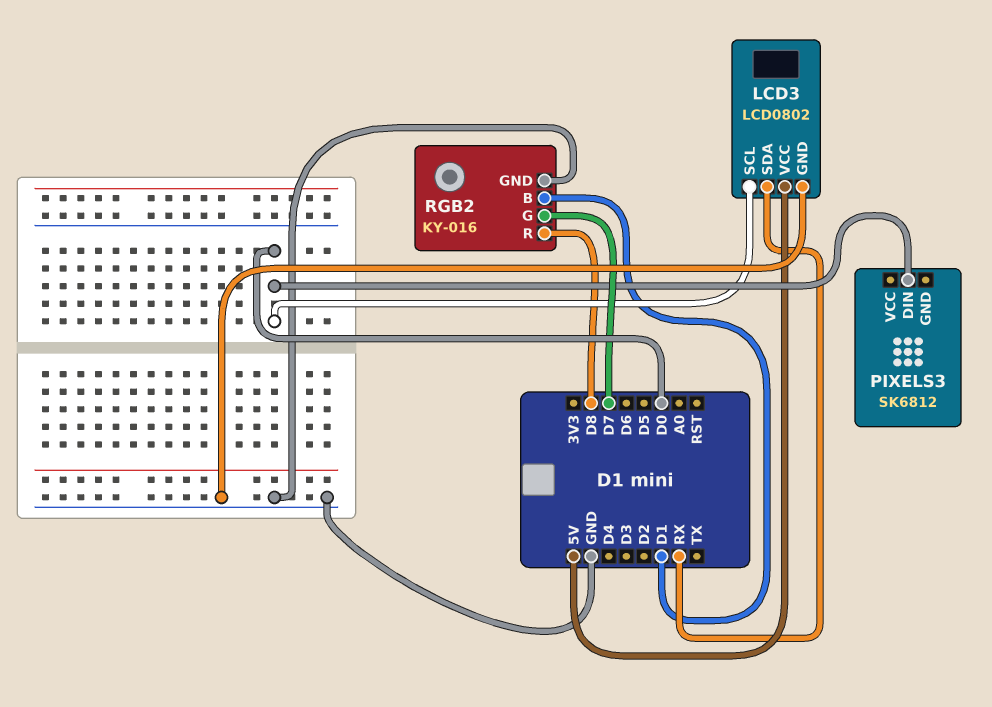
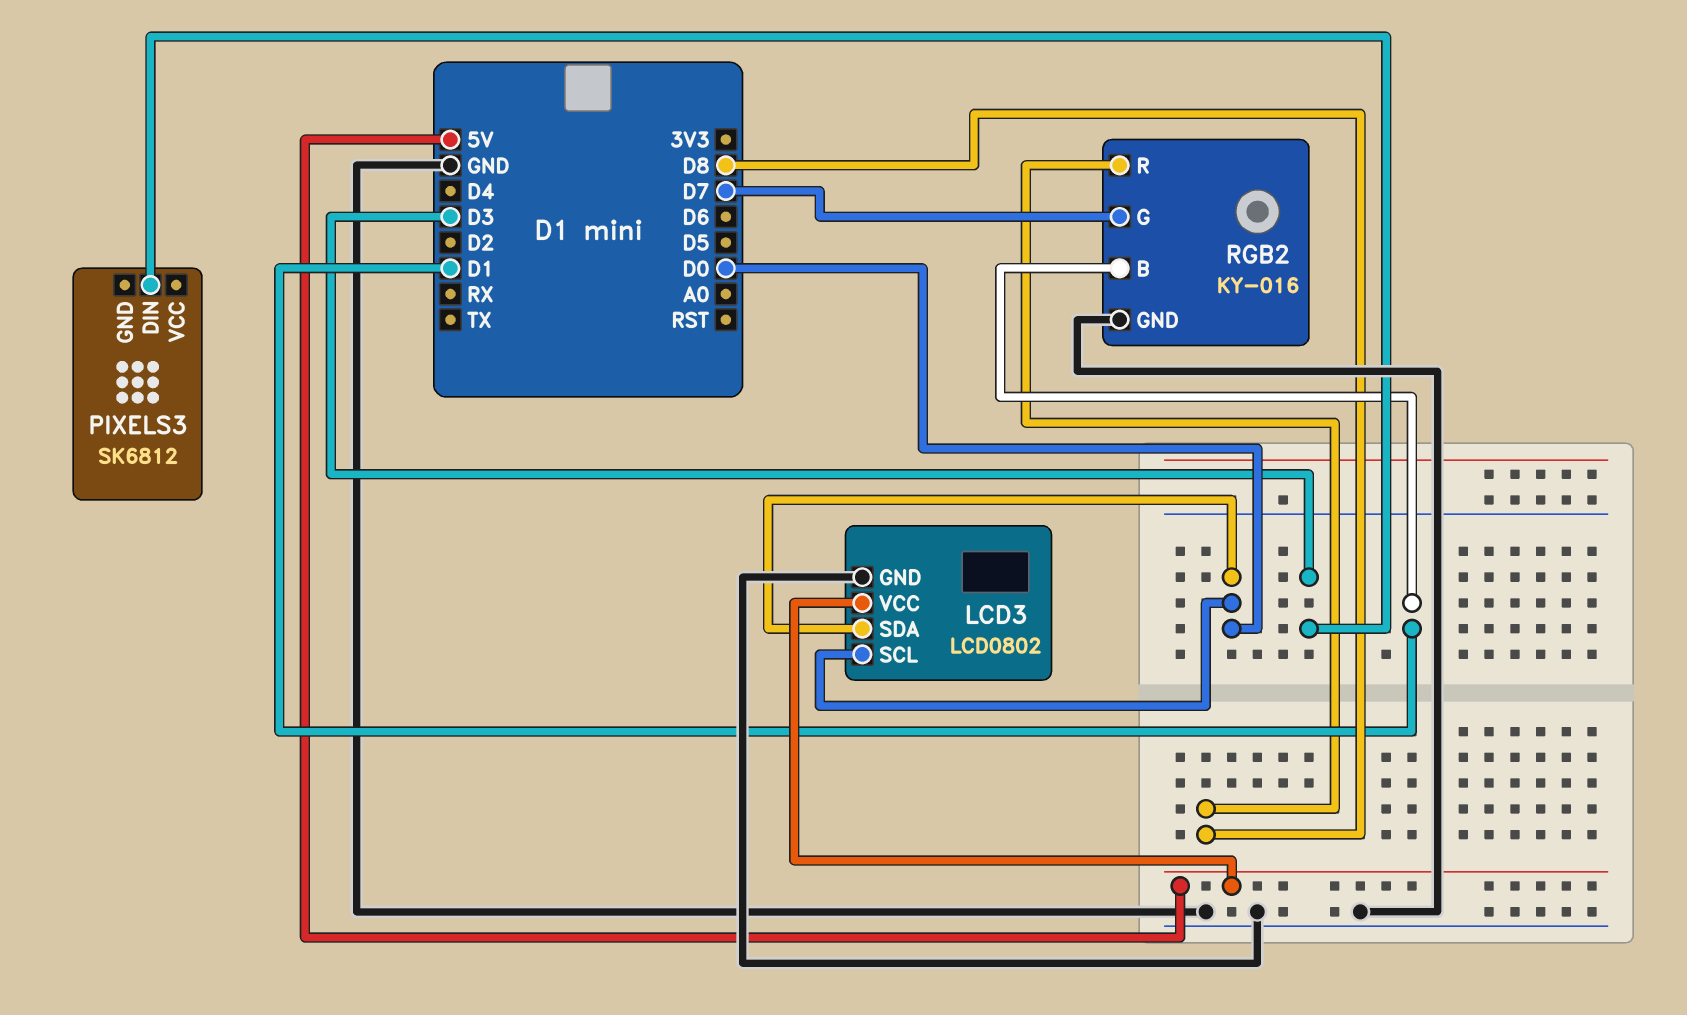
LCD3 pin SDA: RX -> D0
PIXELS3 pin DIN: D0 -> D3

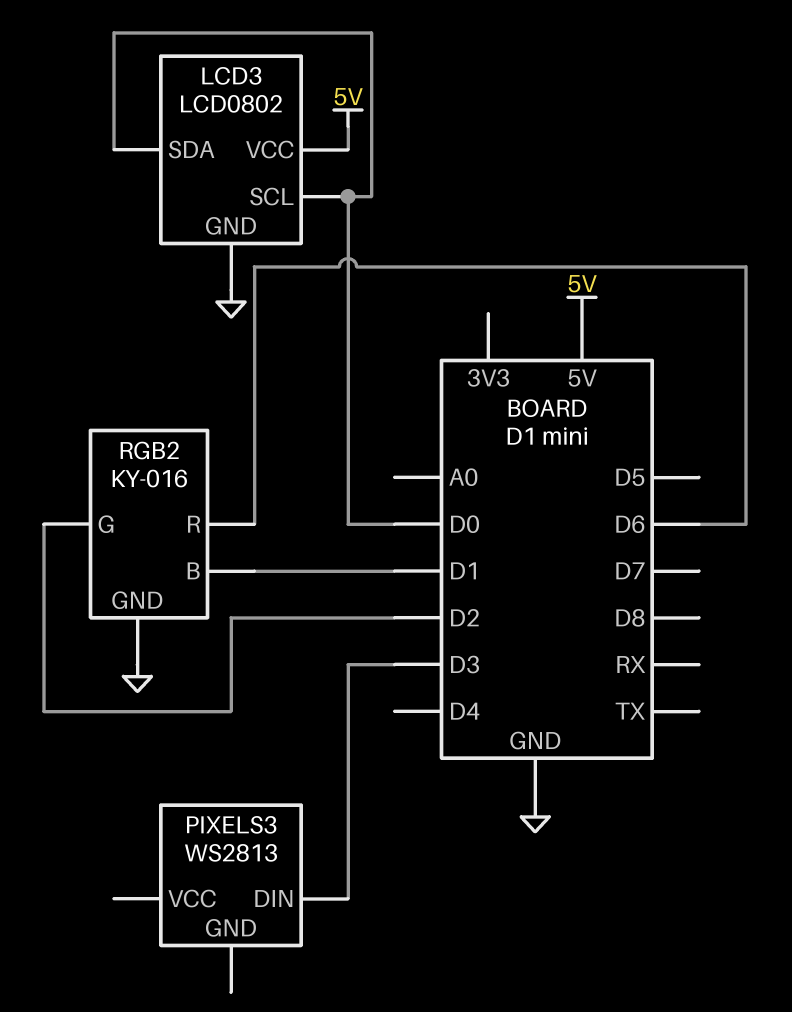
PIXELS3: SK6812 -> WS2813
RGB2 pin G: D7 -> D2
RGB2 pin R: D8 -> D6

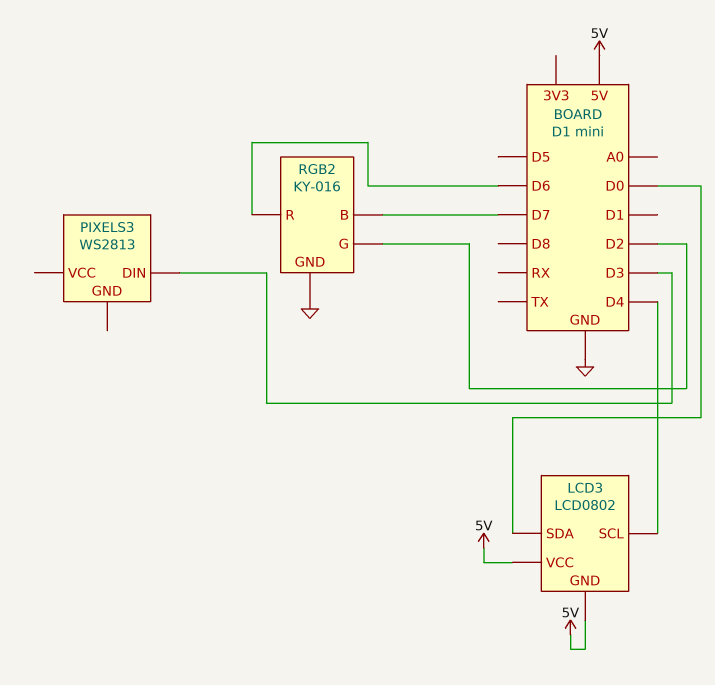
LCD3 pin GND: GND -> 5V
LCD3 pin SCL: D0 -> D4
RGB2 pin B: D1 -> D7

